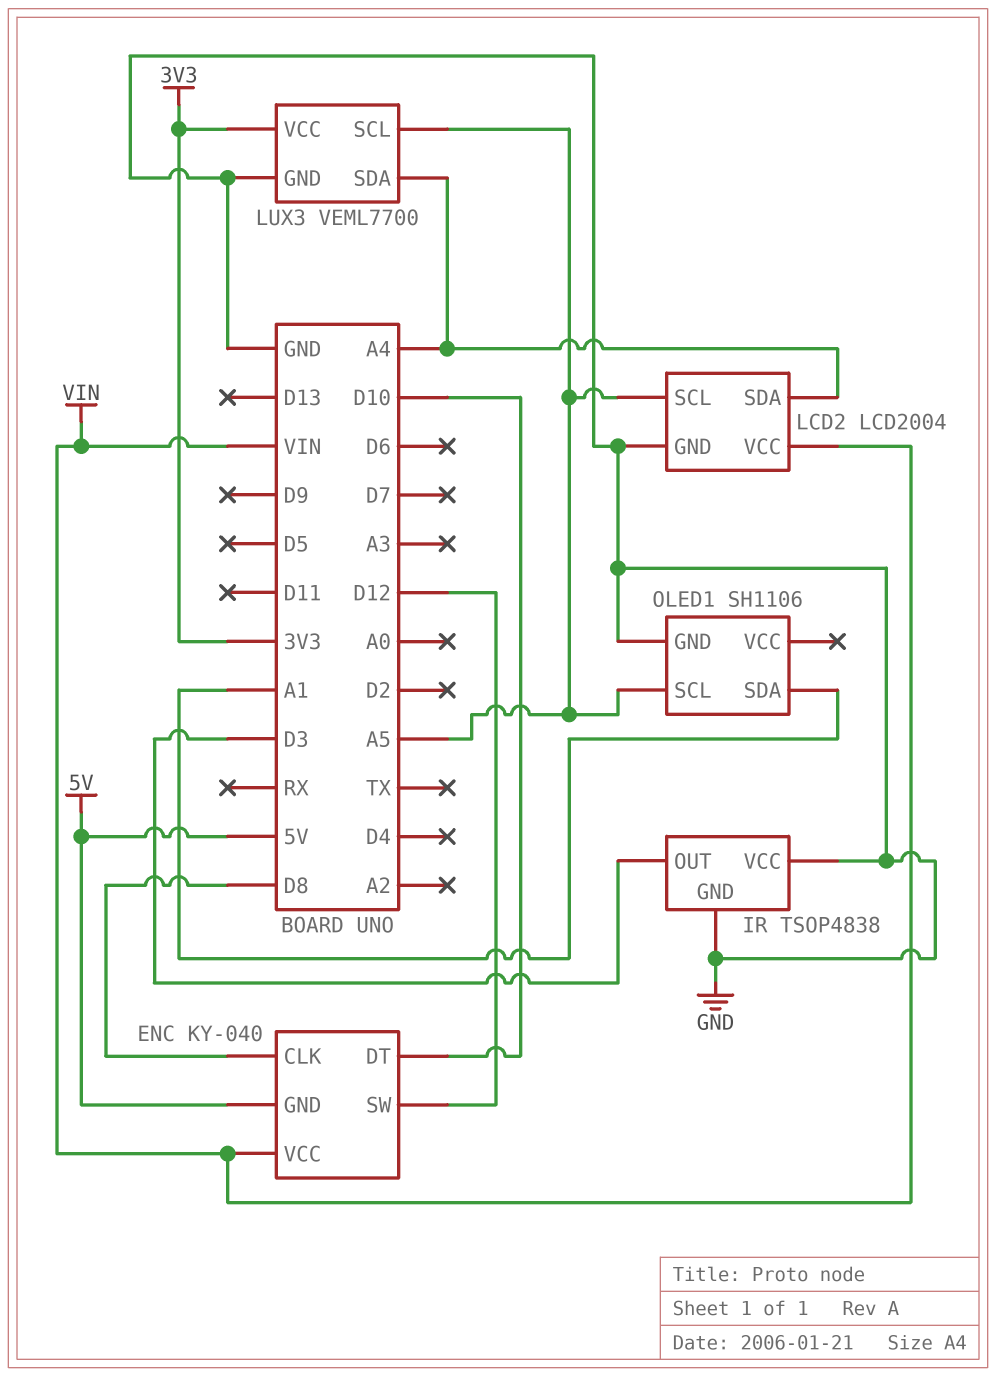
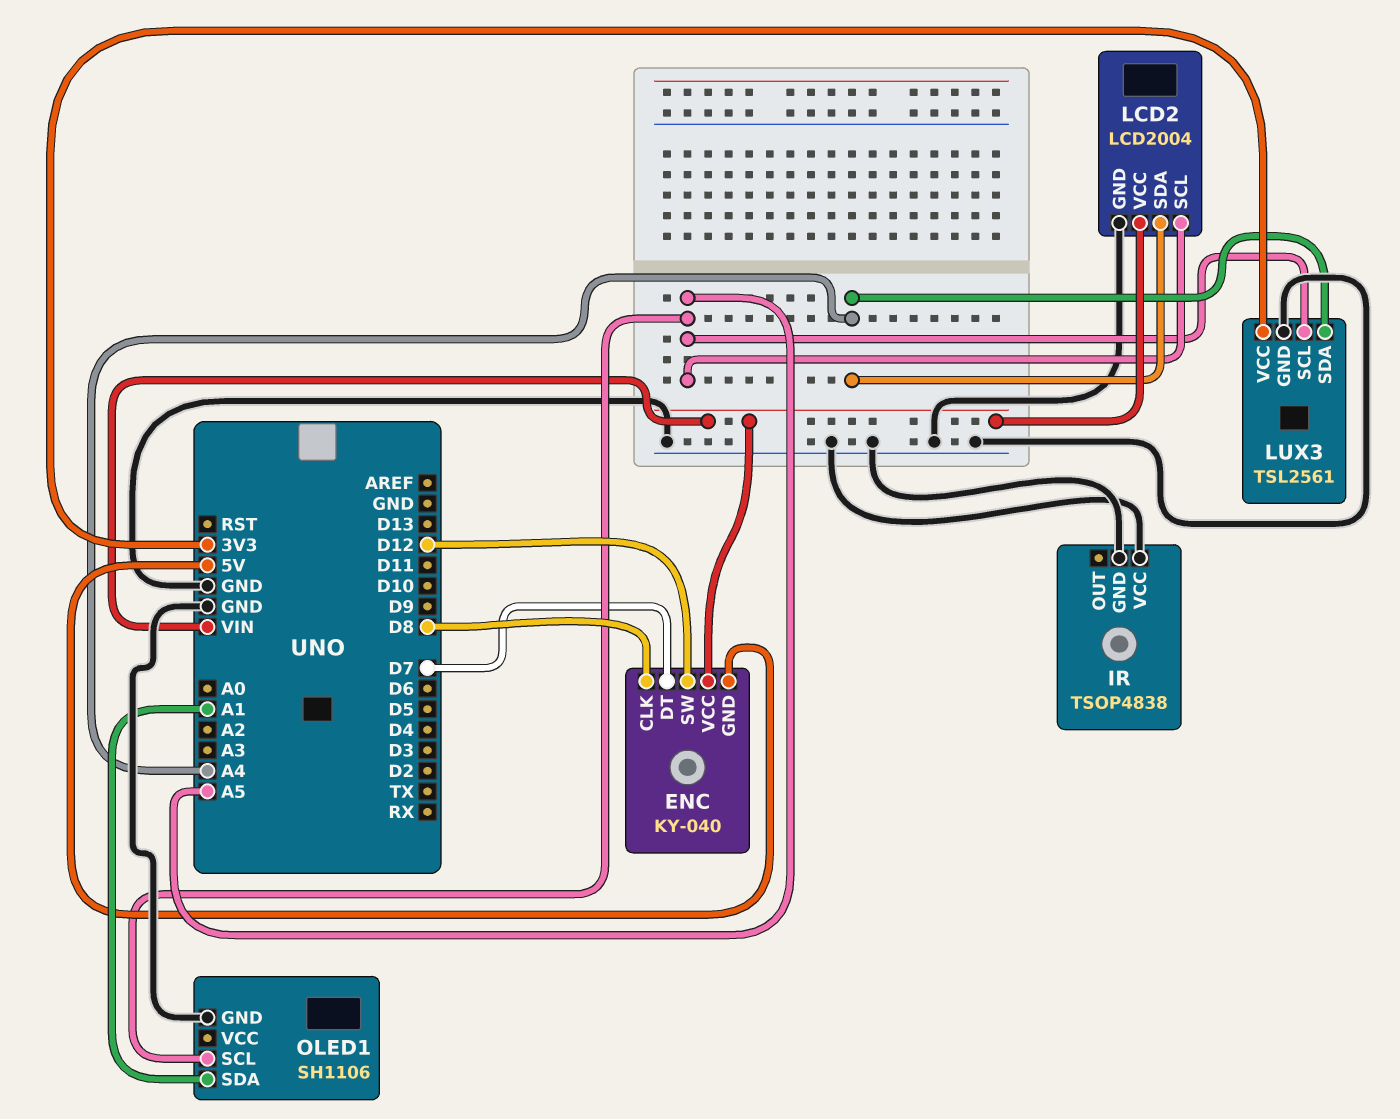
ENC pin DT: D10 -> D7
IR pin OUT: D3 -> none
LUX3: VEML7700 -> TSL2561

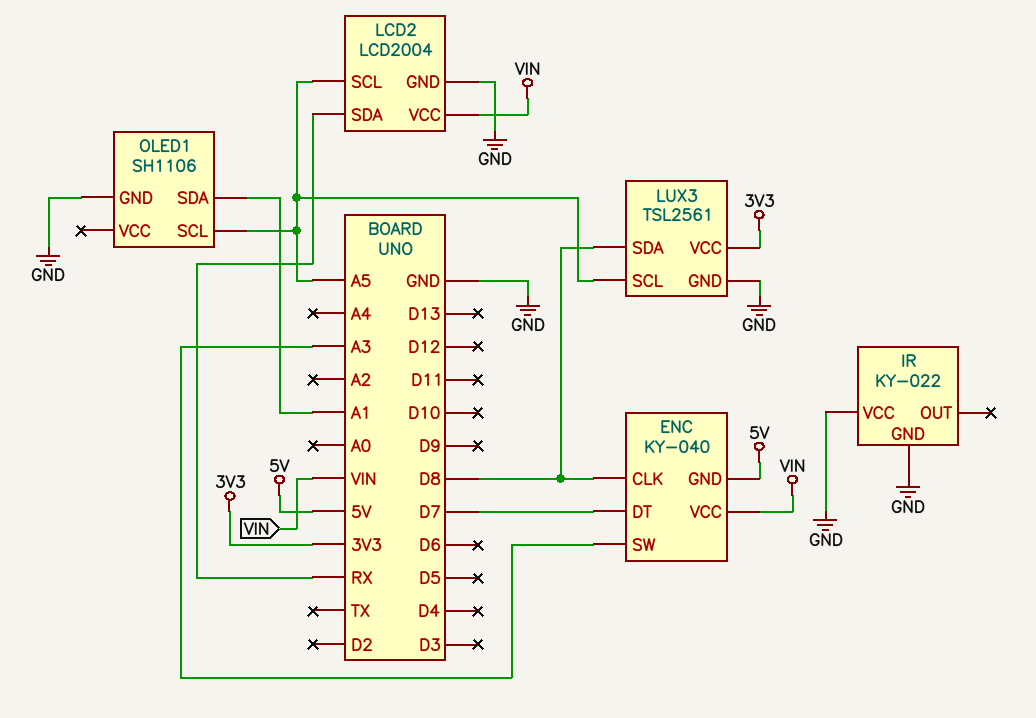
ENC pin SW: D12 -> A3
IR: TSOP4838 -> KY-022
LCD2 pin SDA: A4 -> RX
LUX3 pin SDA: A4 -> D8

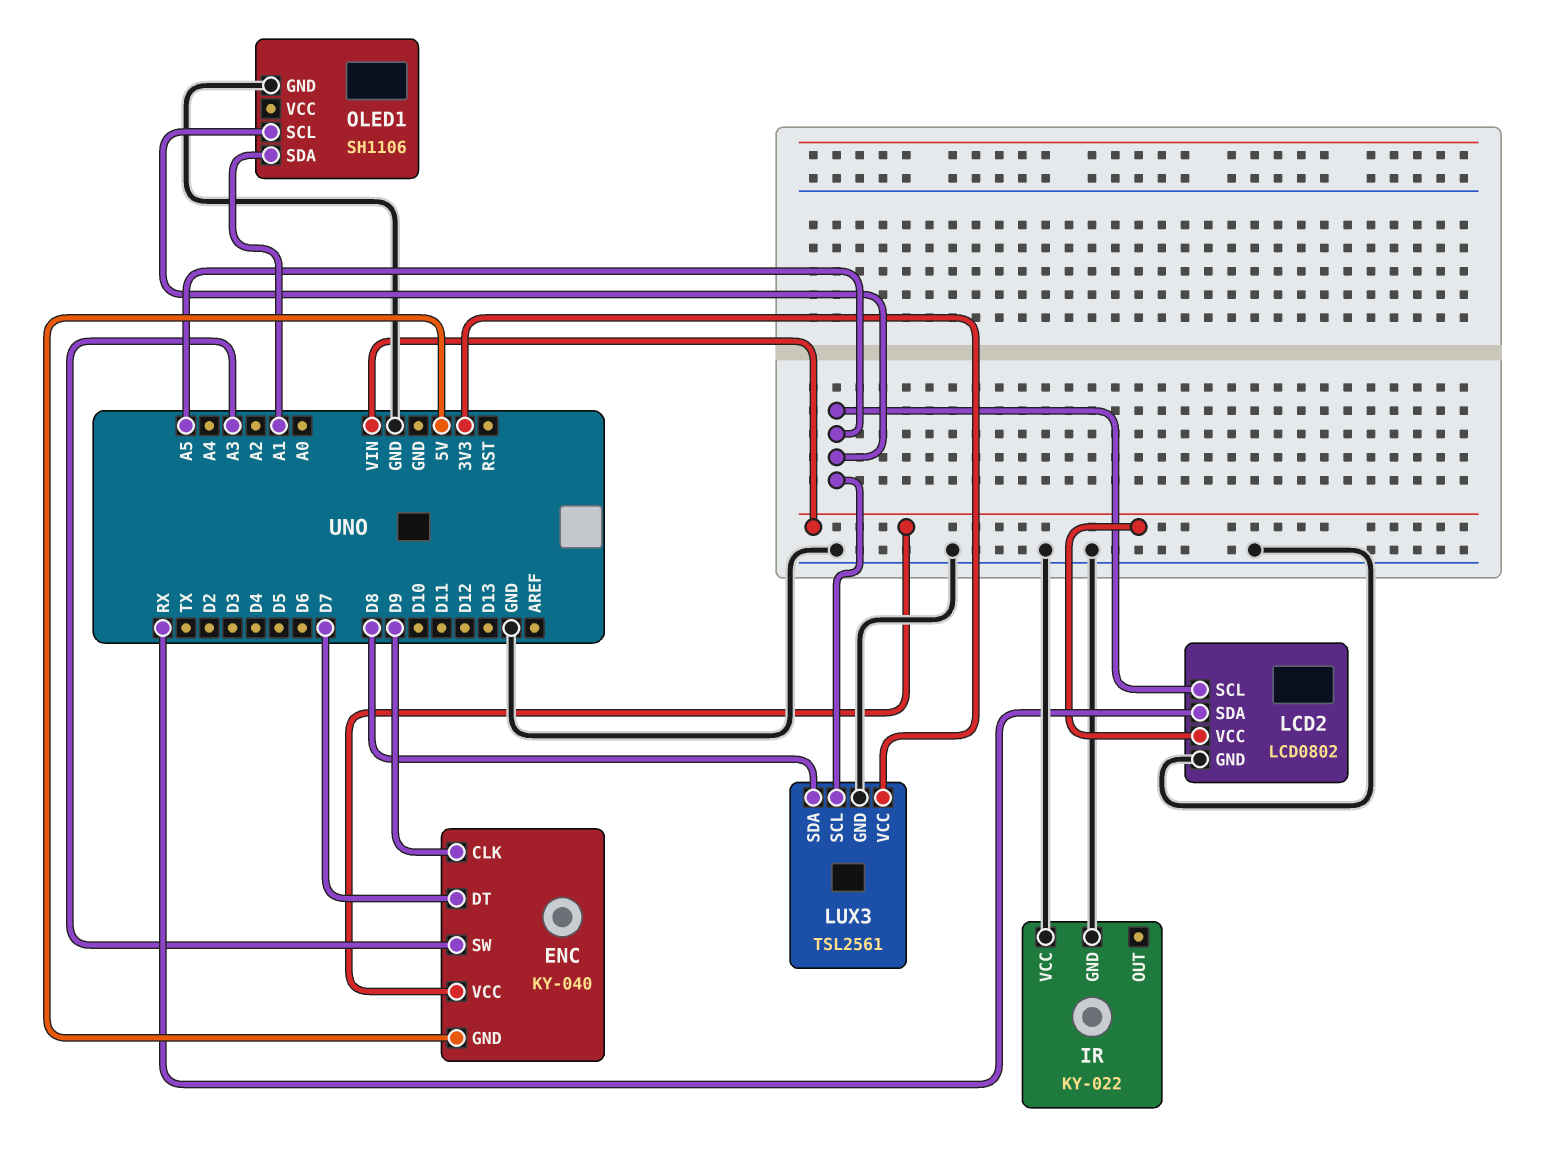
ENC pin CLK: D8 -> D9
LCD2: LCD2004 -> LCD0802

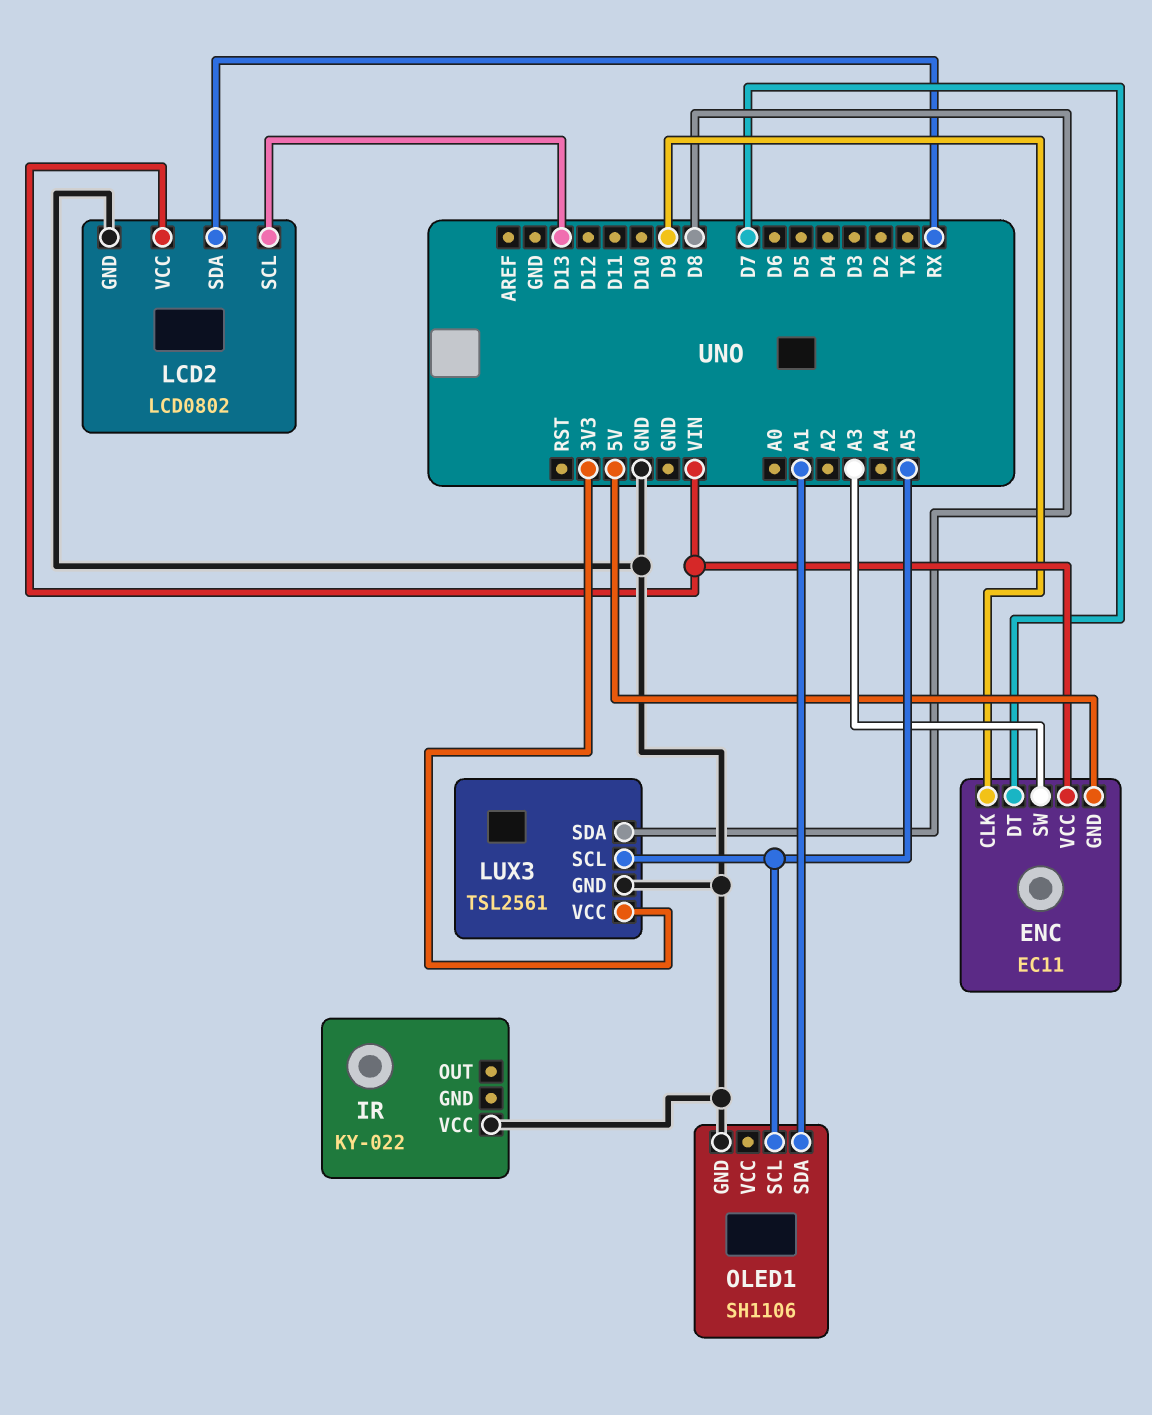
ENC: KY-040 -> EC11
IR pin GND: GND -> none
LCD2 pin SCL: A5 -> D13

